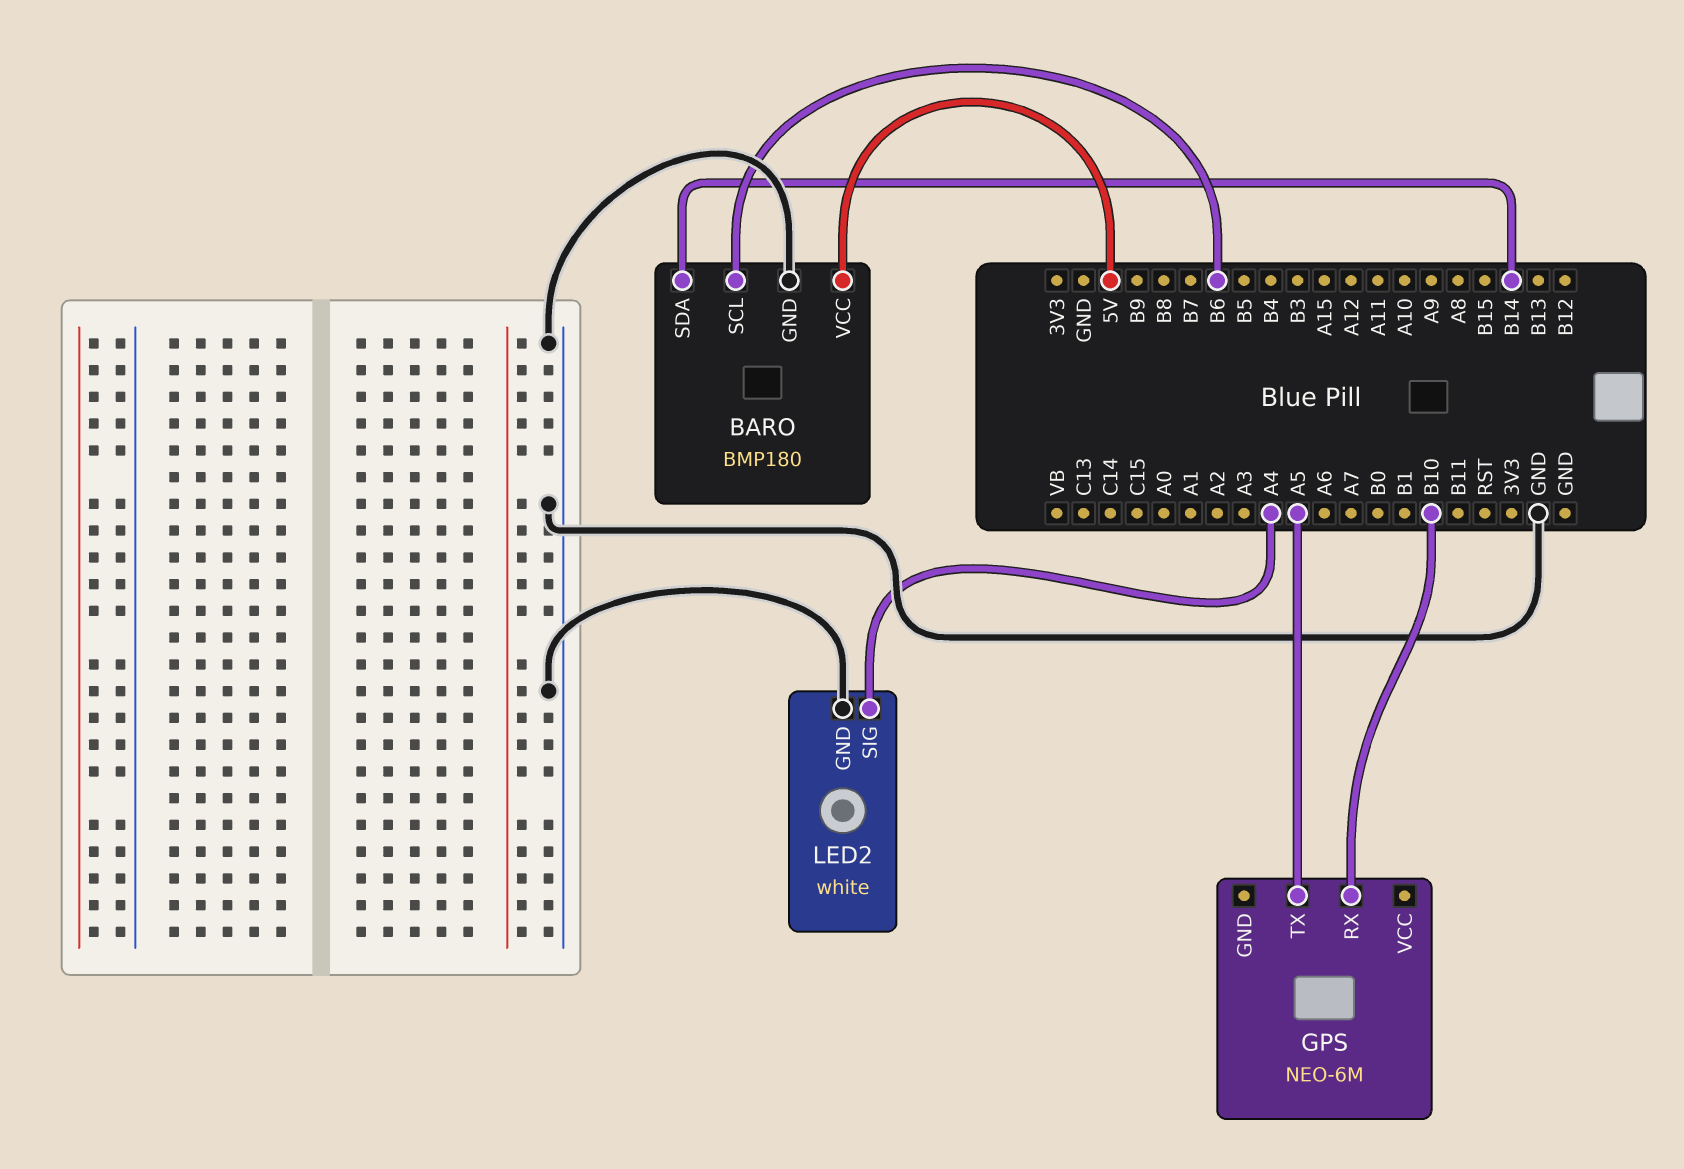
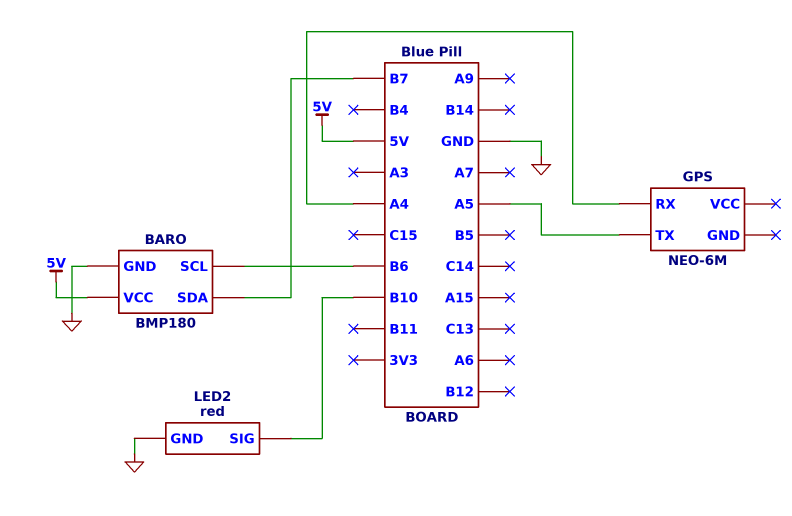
BARO pin SDA: B14 -> B7
GPS pin RX: B10 -> A4
LED2: white -> red
LED2 pin SIG: A4 -> B10

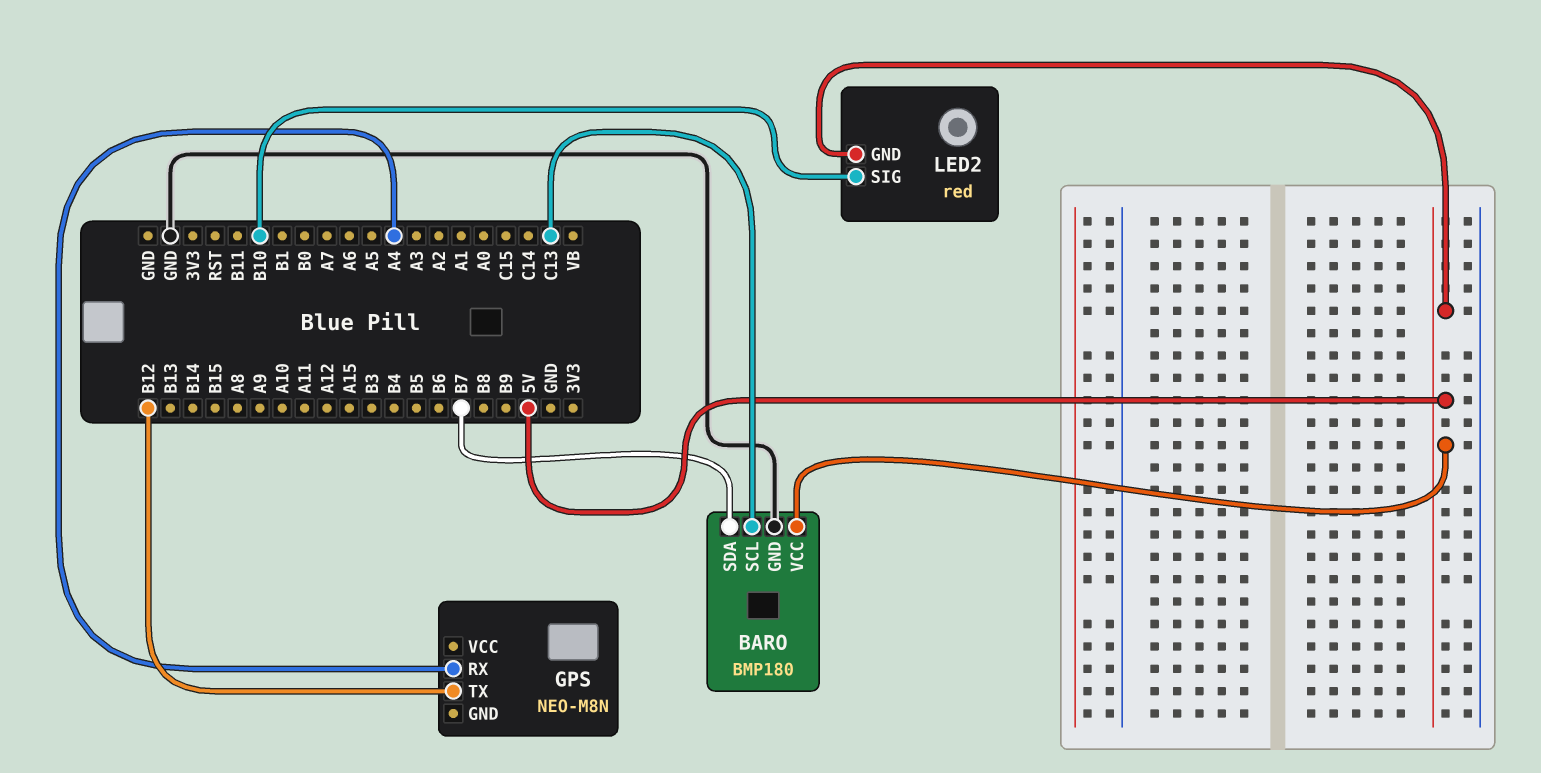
BARO pin SCL: B6 -> C13
GPS: NEO-6M -> NEO-M8N
GPS pin TX: A5 -> B12
LED2 pin GND: GND -> 5V

